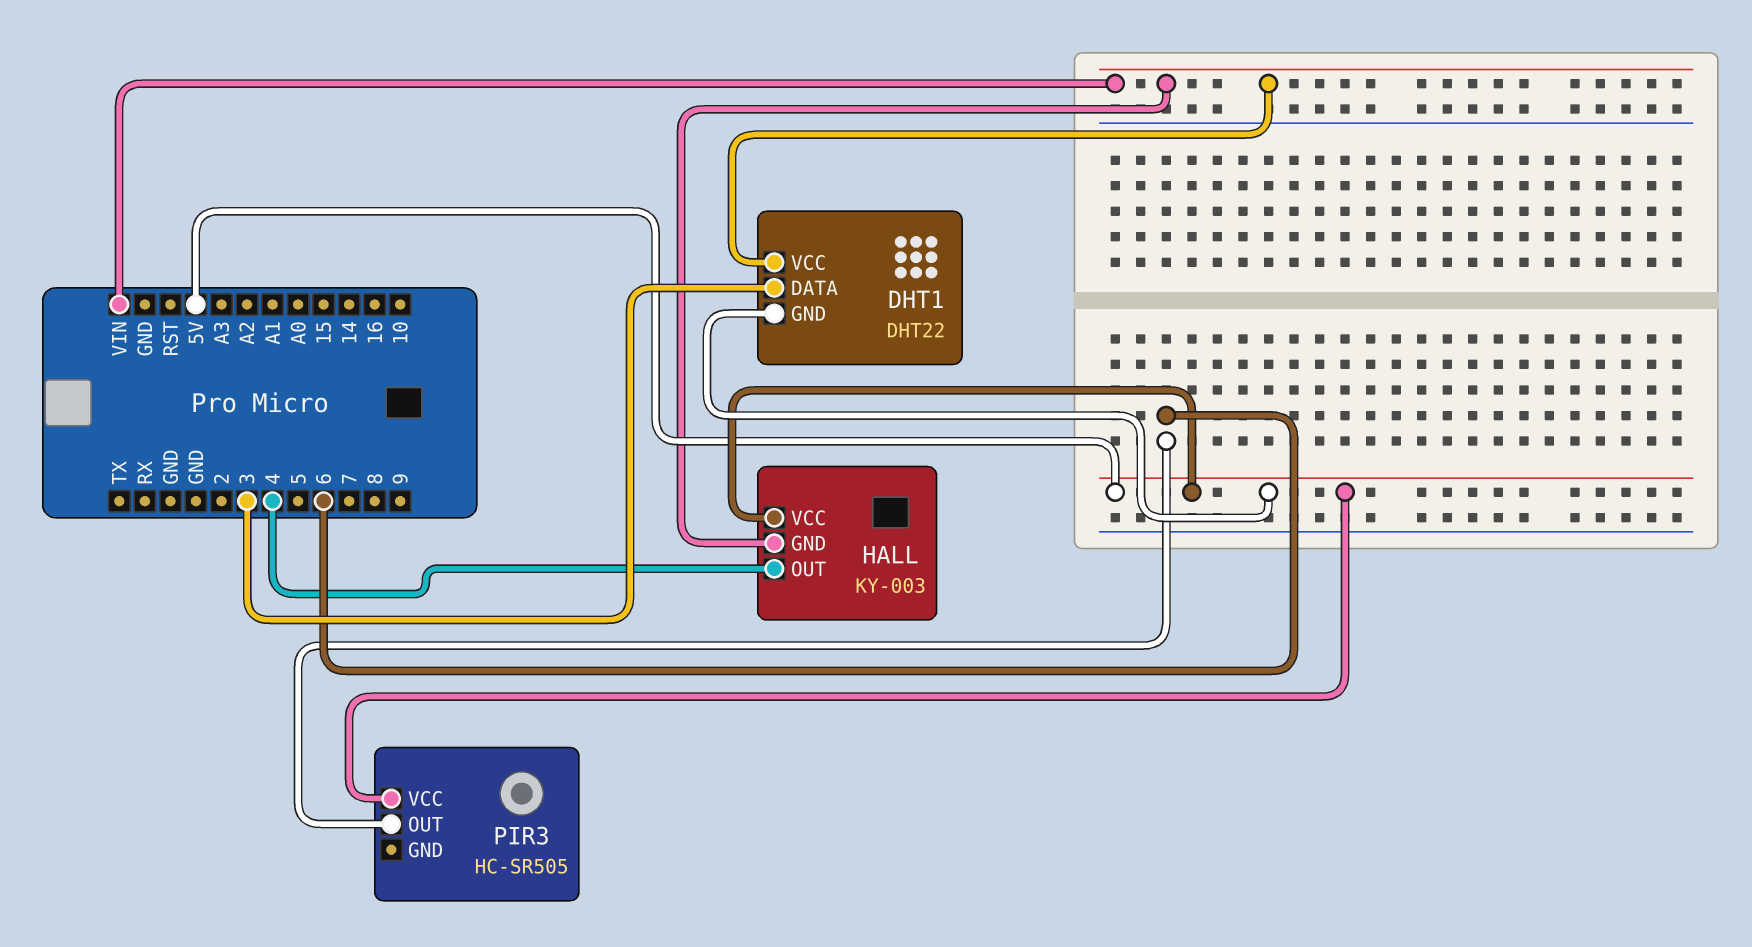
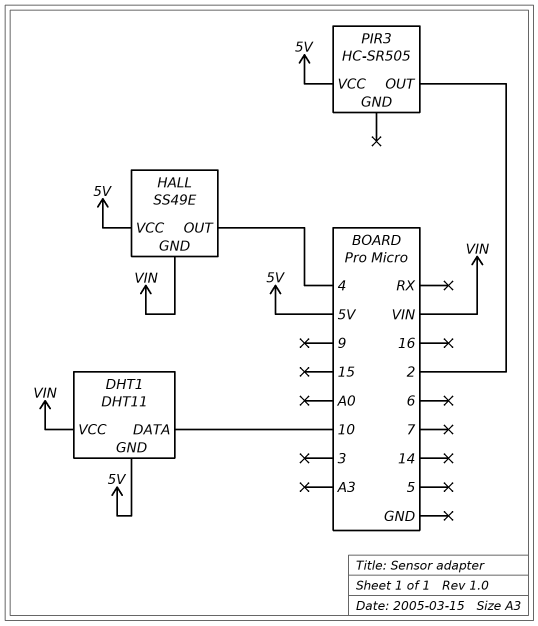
DHT1: DHT22 -> DHT11
DHT1 pin DATA: 3 -> 10
HALL: KY-003 -> SS49E
PIR3 pin OUT: 6 -> 2

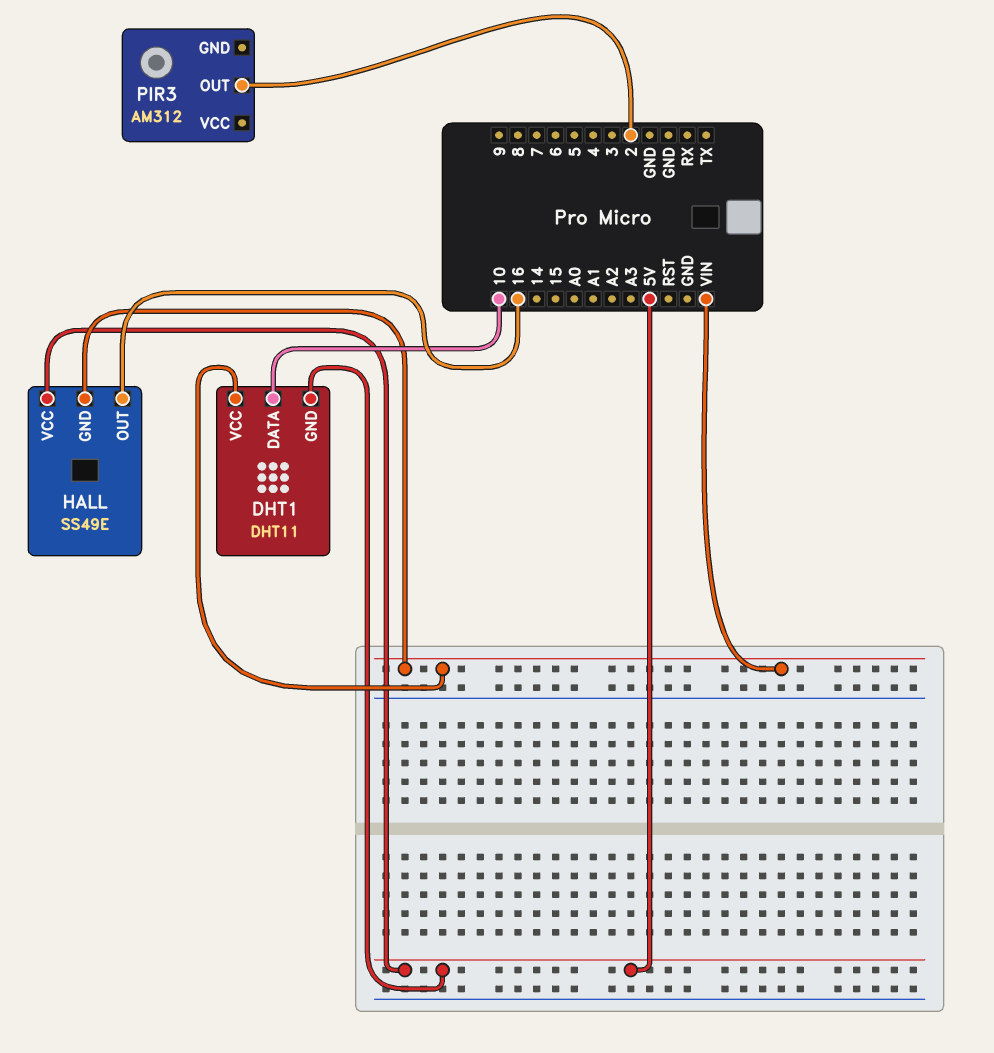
HALL pin OUT: 4 -> 16
PIR3: HC-SR505 -> AM312
PIR3 pin VCC: 5V -> none

